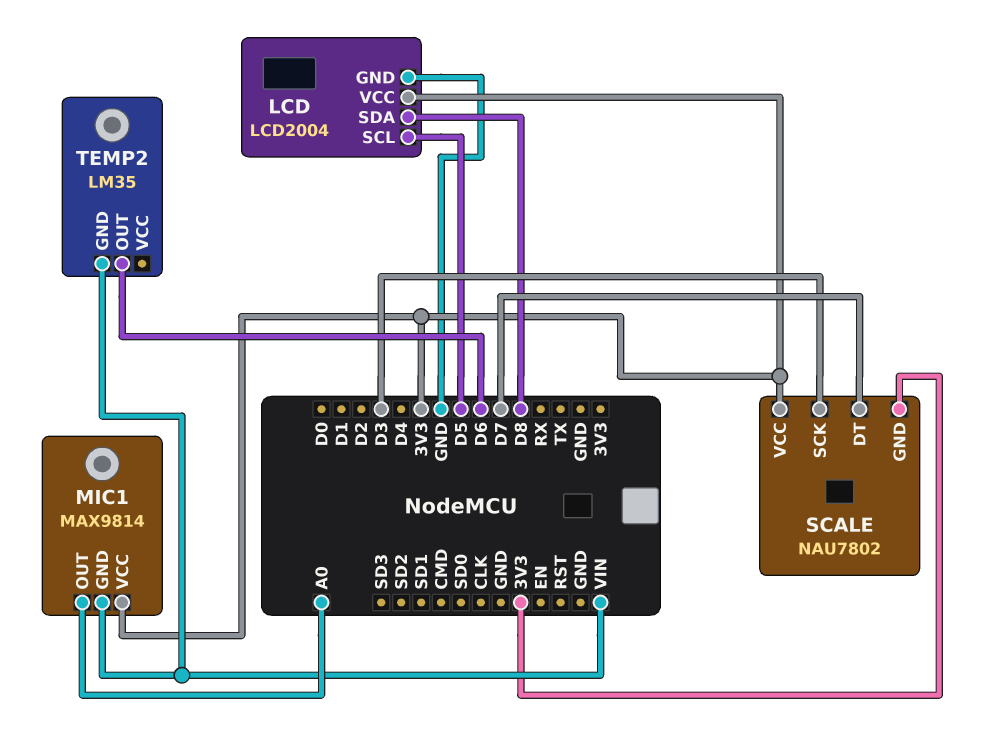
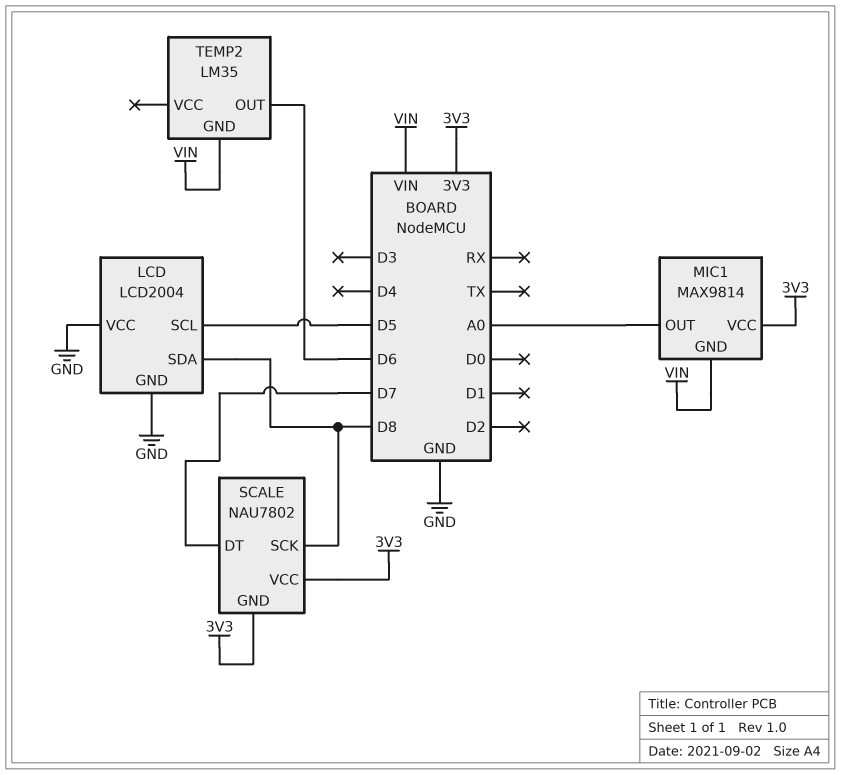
LCD pin VCC: 3V3 -> GND
SCALE pin SCK: D3 -> D8

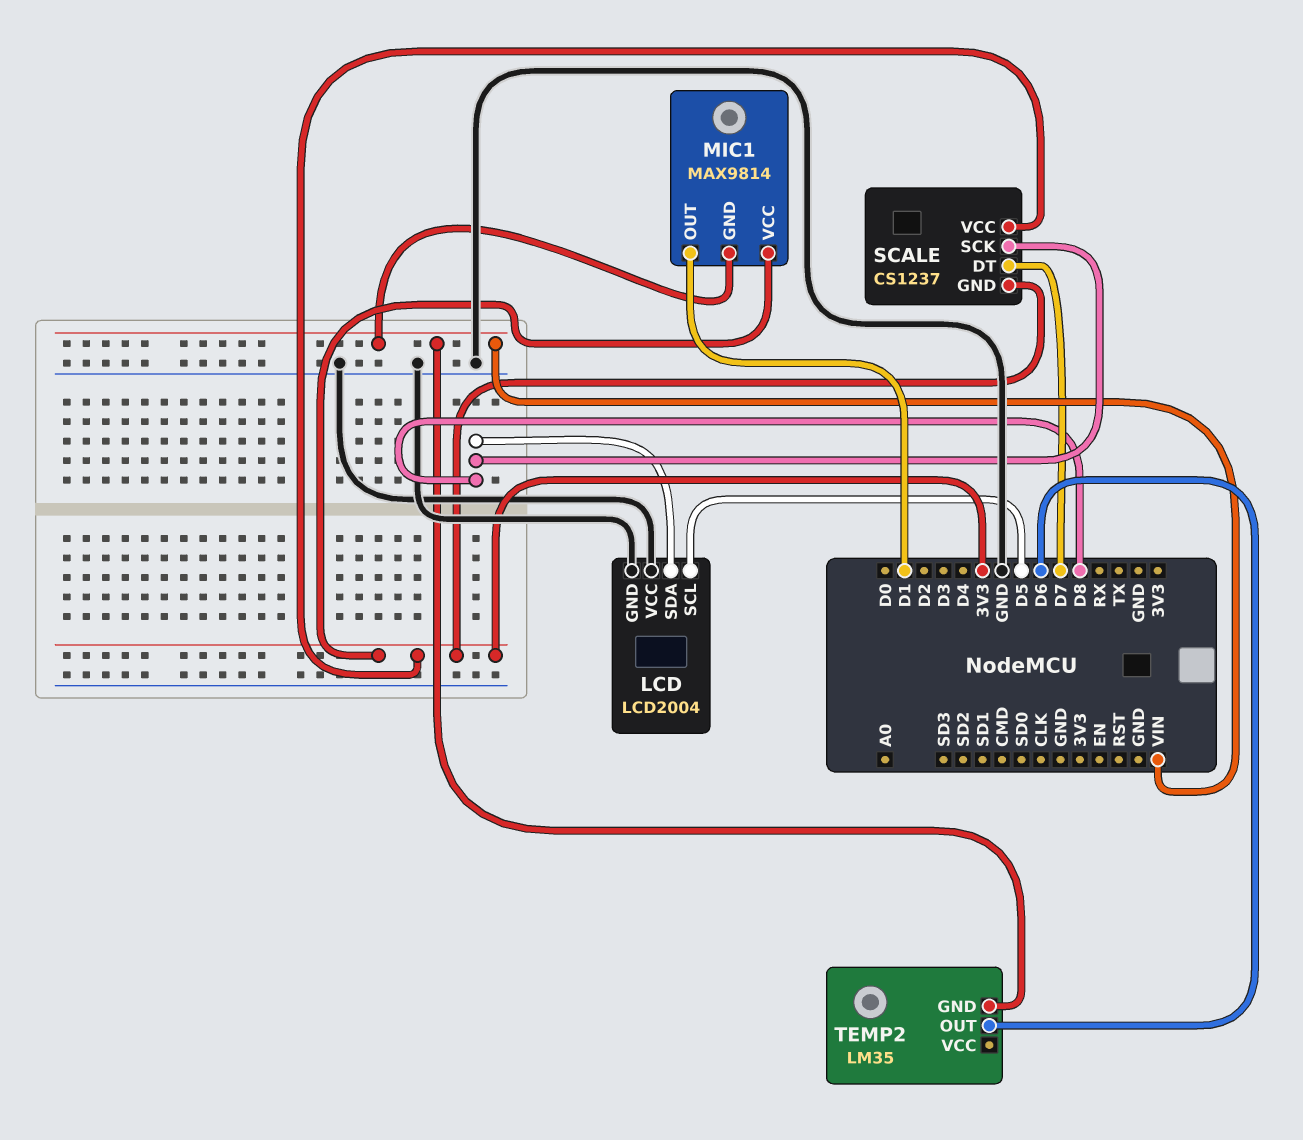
MIC1 pin OUT: A0 -> D1
SCALE: NAU7802 -> CS1237

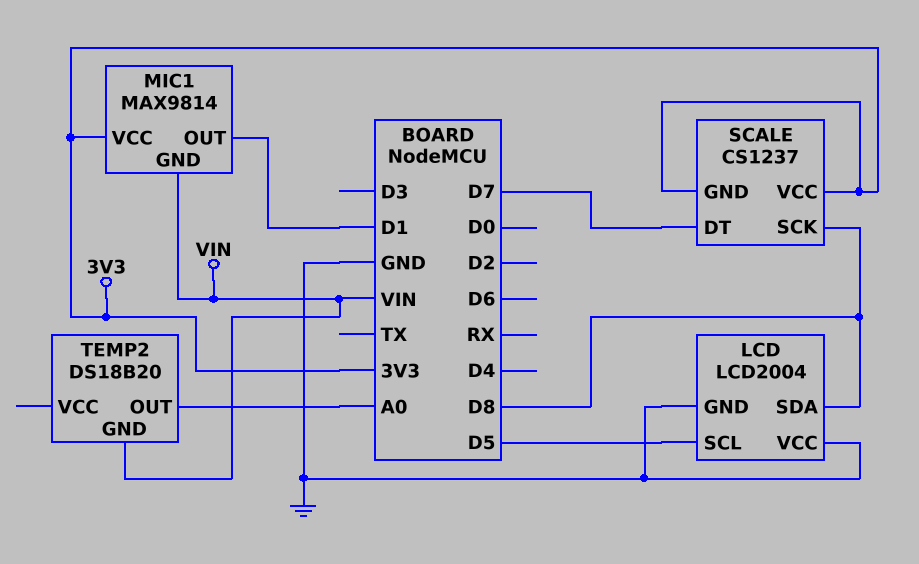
TEMP2: LM35 -> DS18B20
TEMP2 pin OUT: D6 -> A0

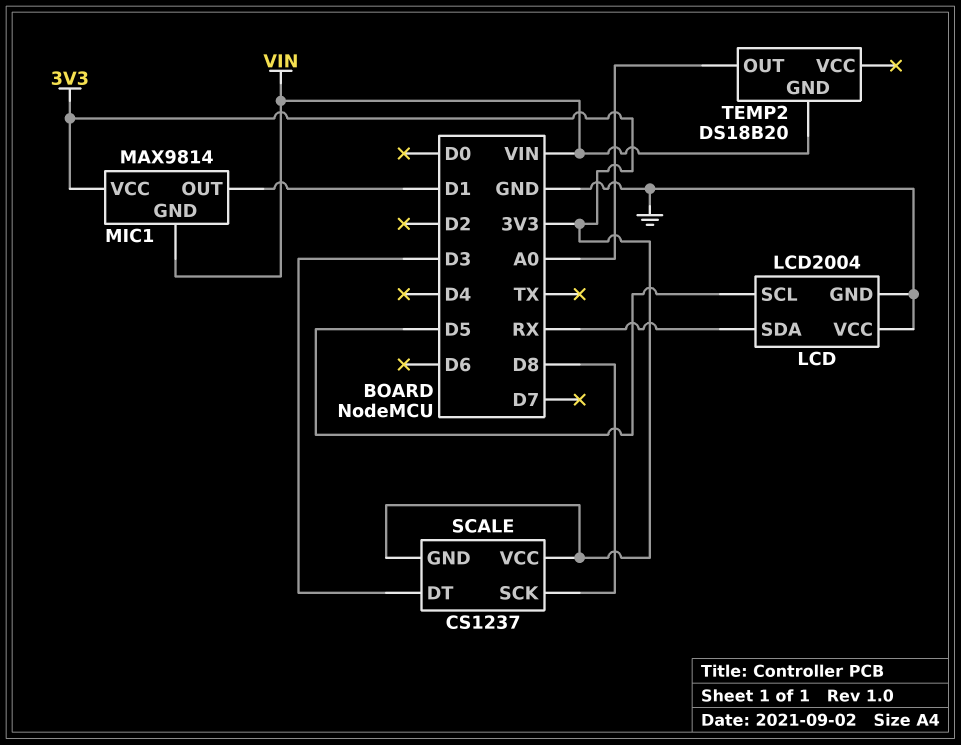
LCD pin SDA: D8 -> RX
SCALE pin DT: D7 -> D3

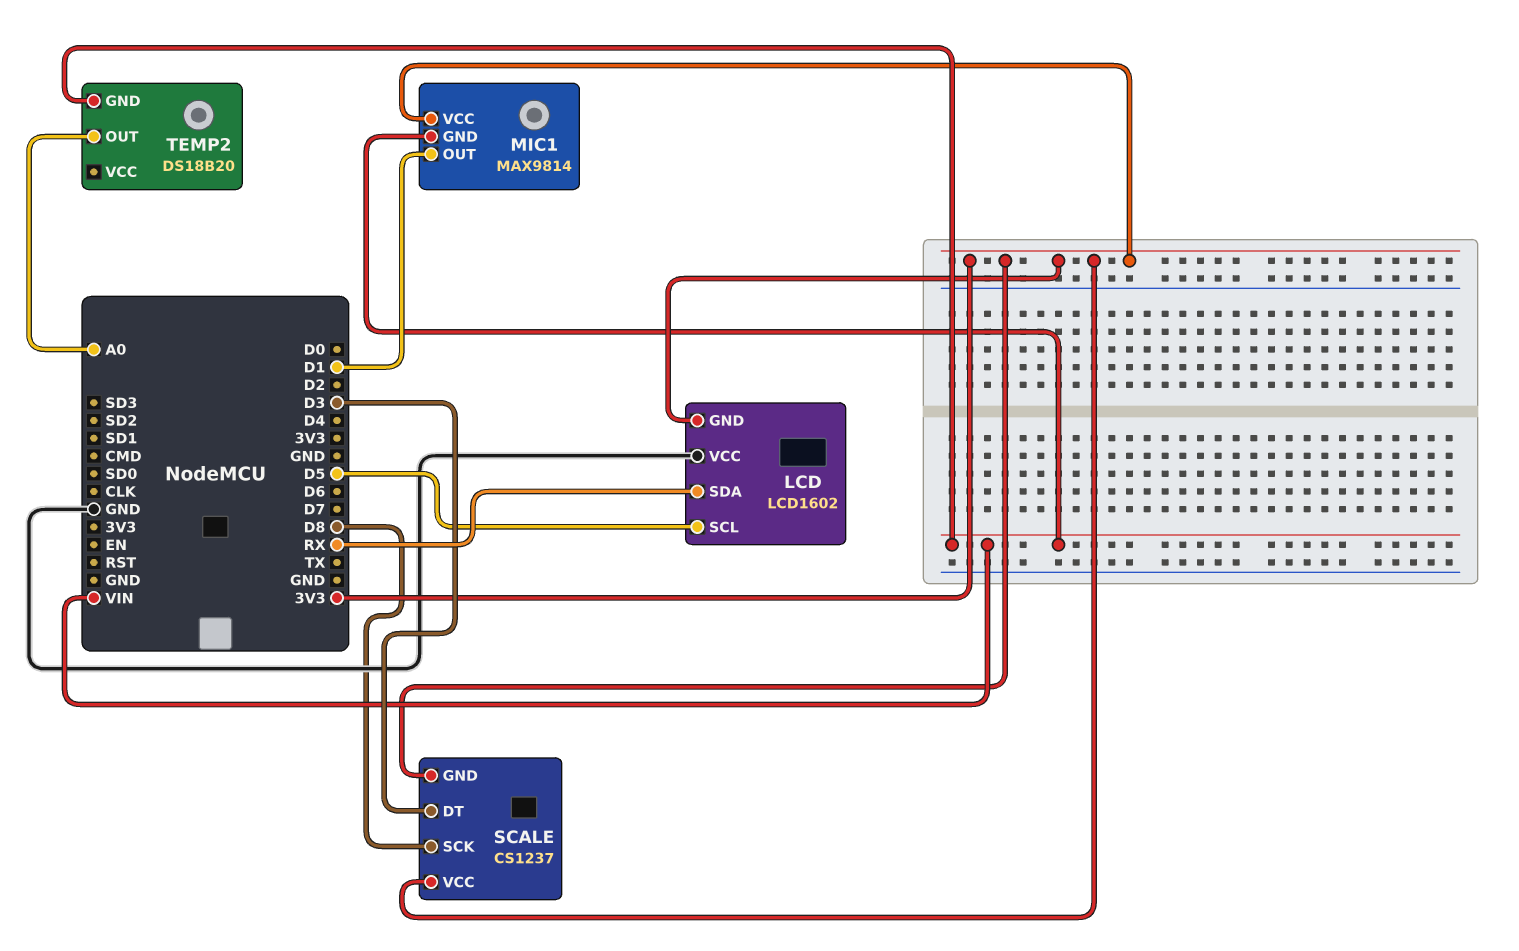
LCD: LCD2004 -> LCD1602
LCD pin GND: GND -> 3V3

